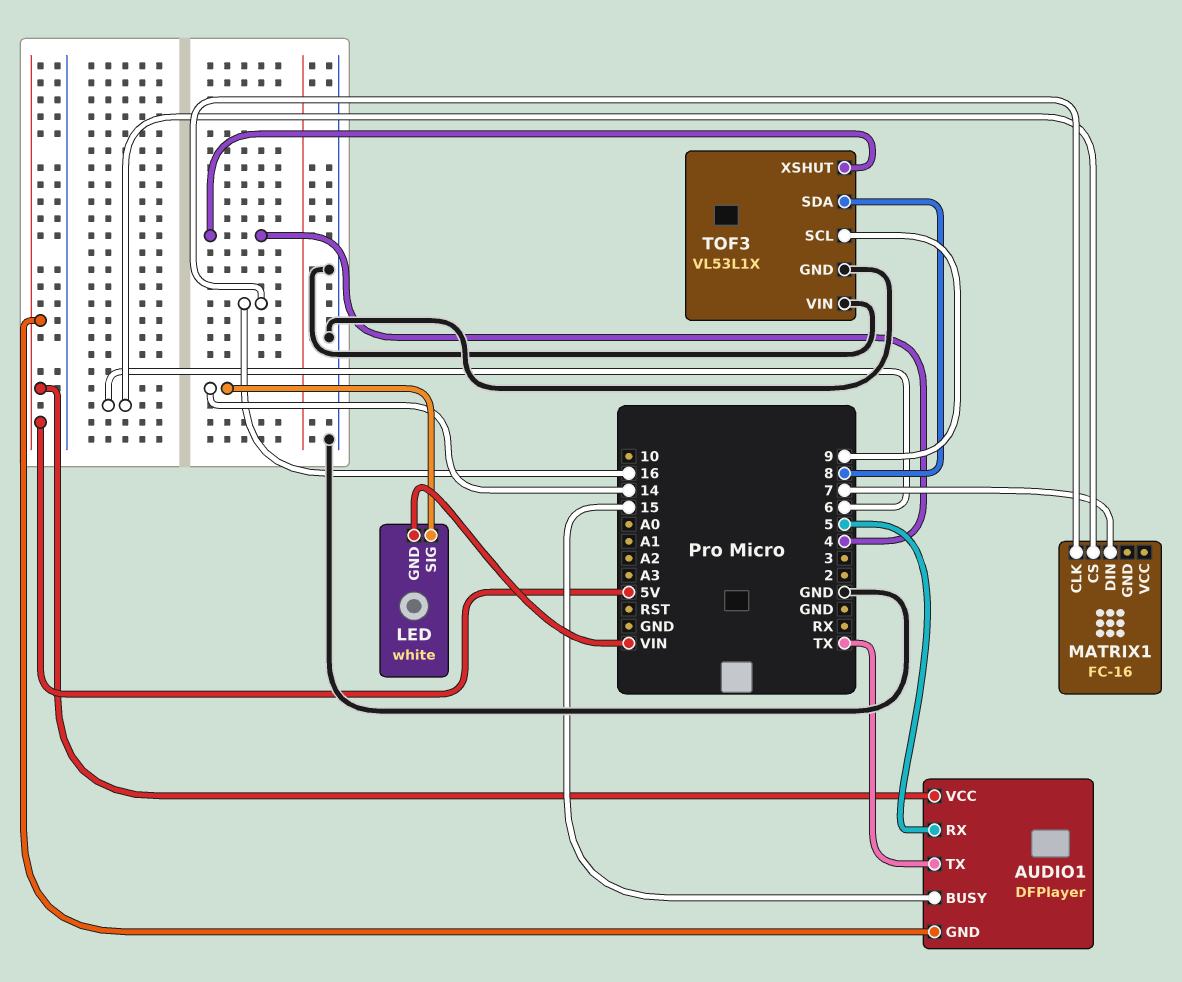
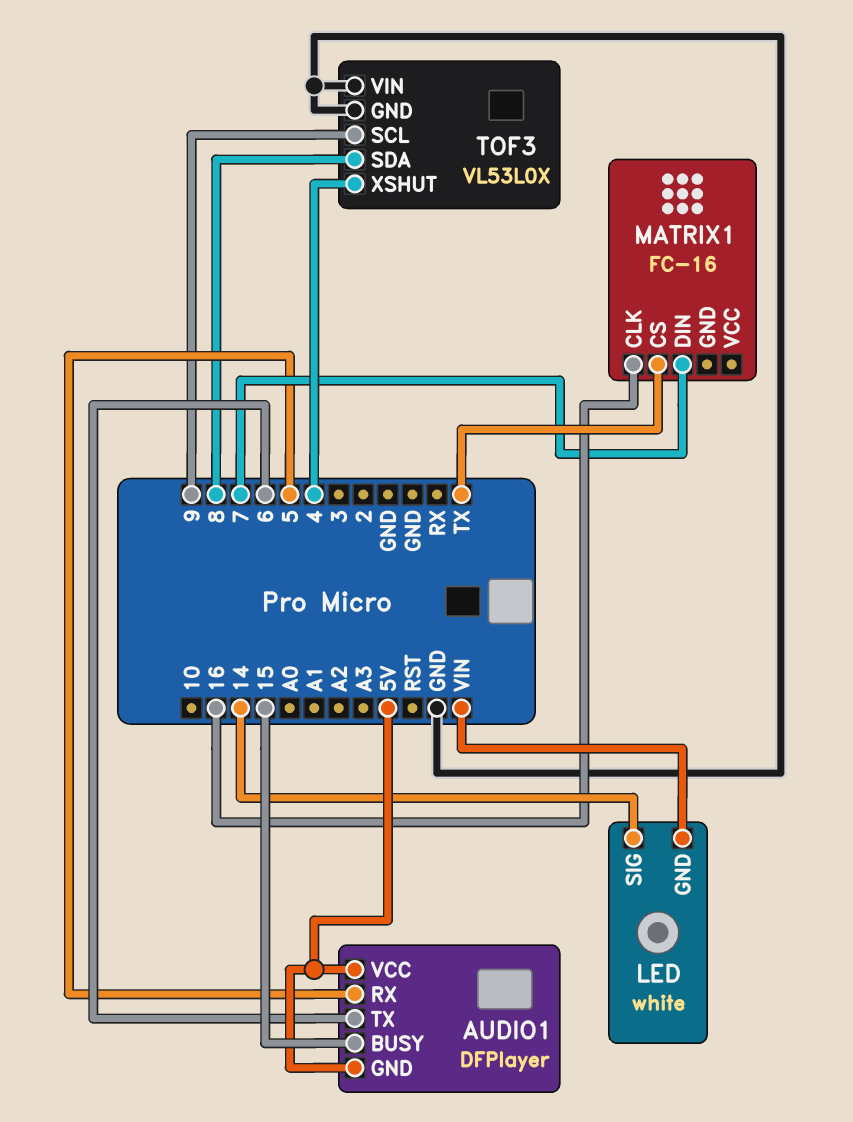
AUDIO1 pin TX: TX -> 6
MATRIX1 pin CS: 6 -> TX
TOF3: VL53L1X -> VL53L0X

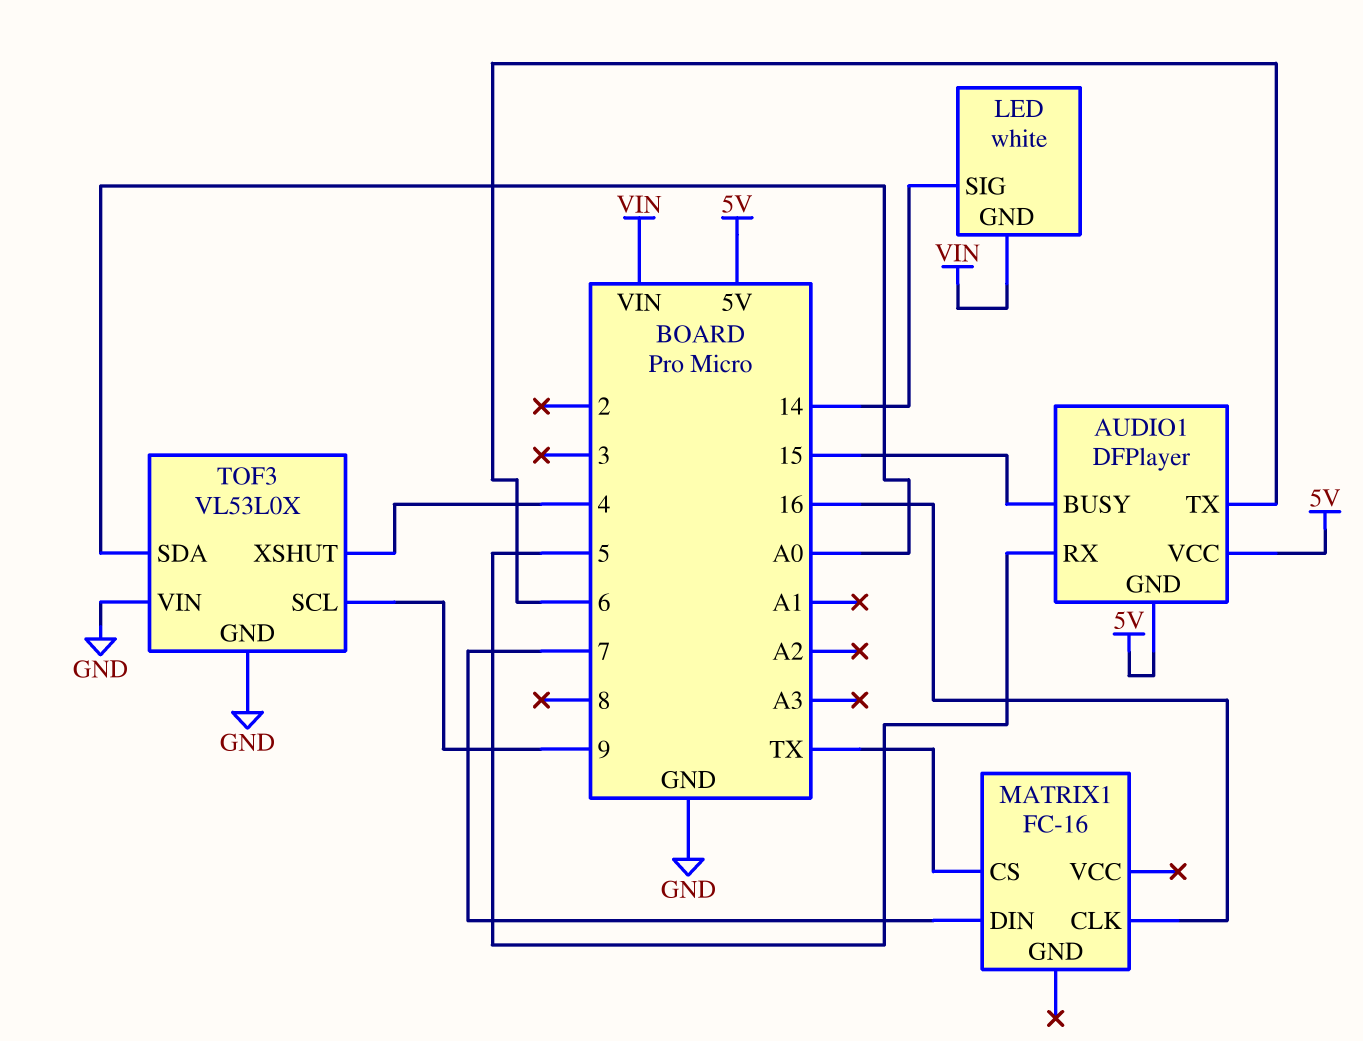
TOF3 pin SDA: 8 -> A0

